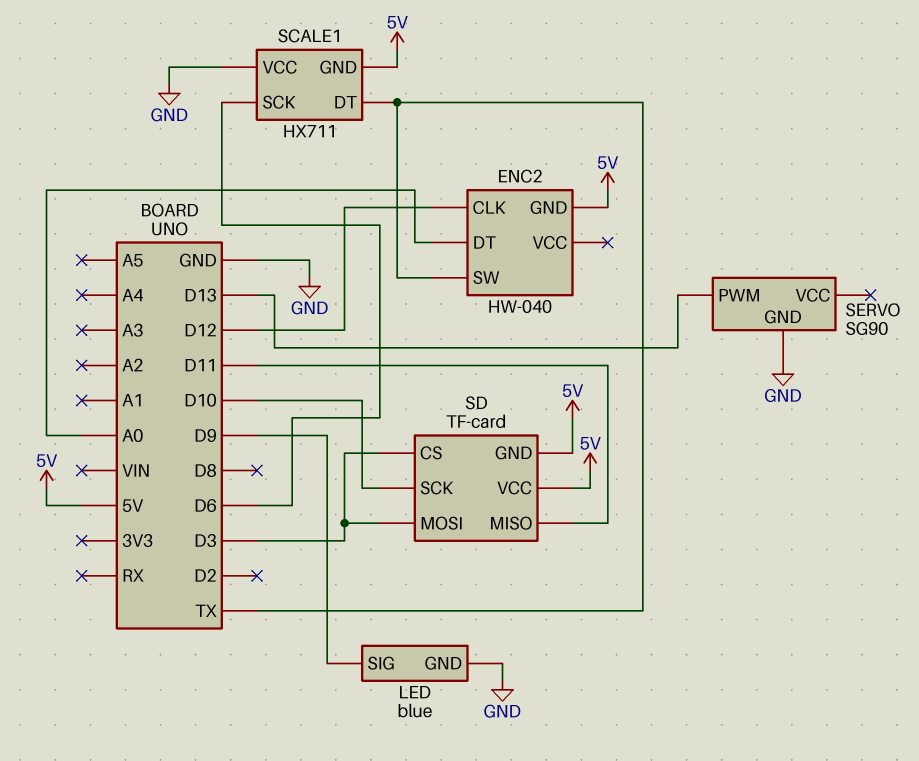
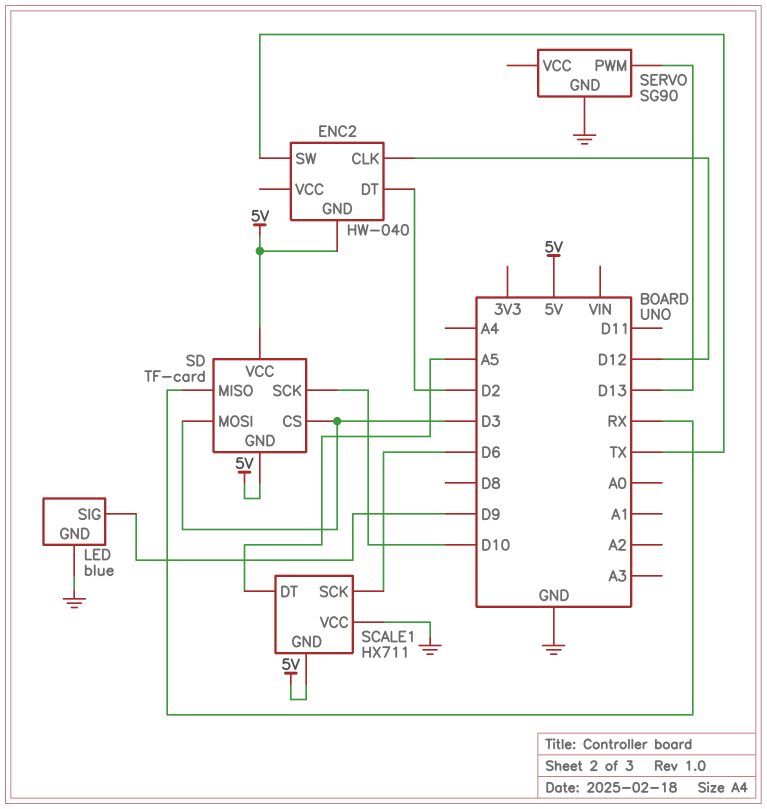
ENC2 pin DT: A0 -> D2
SCALE1 pin DT: TX -> A5
SD pin MISO: D11 -> RX

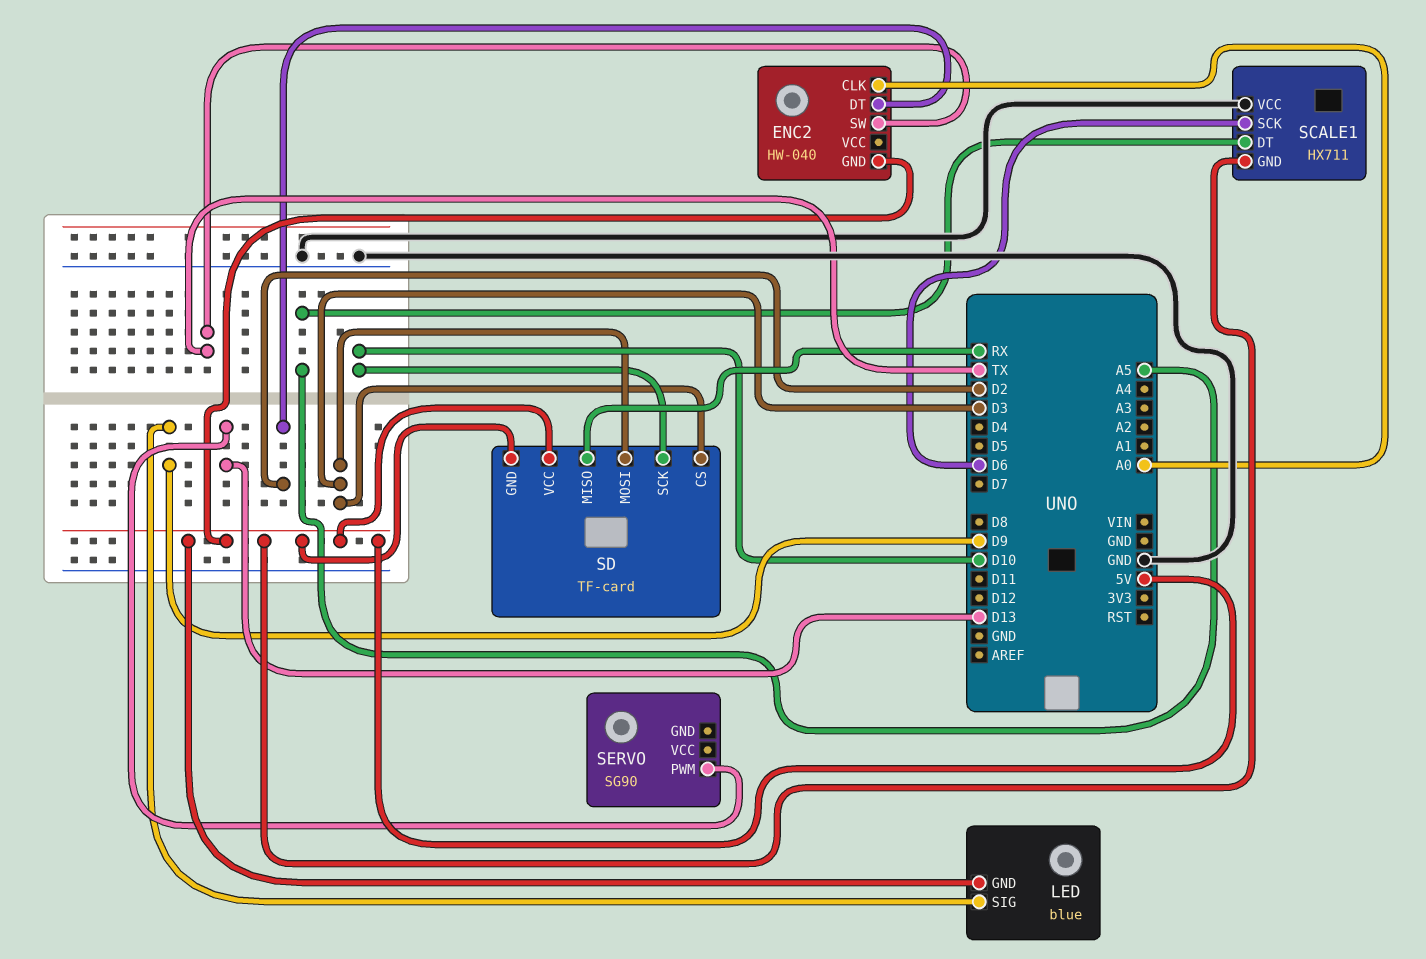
ENC2 pin CLK: D12 -> A0
LED pin GND: GND -> 5V
SERVO pin GND: GND -> none

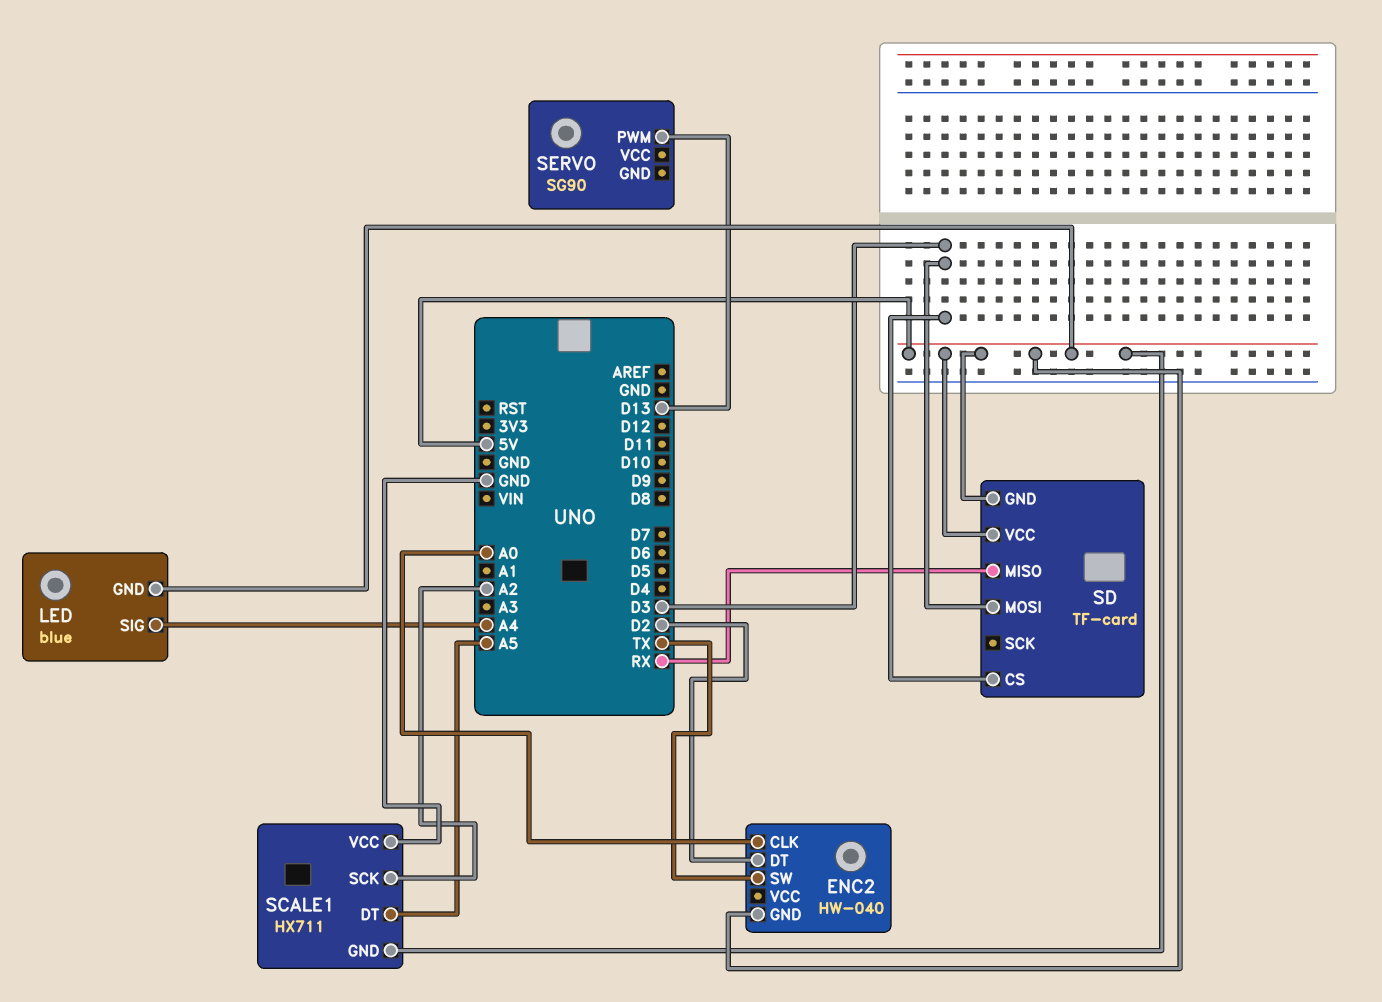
LED pin SIG: D9 -> A4
SCALE1 pin SCK: D6 -> A2
SD pin SCK: D10 -> none

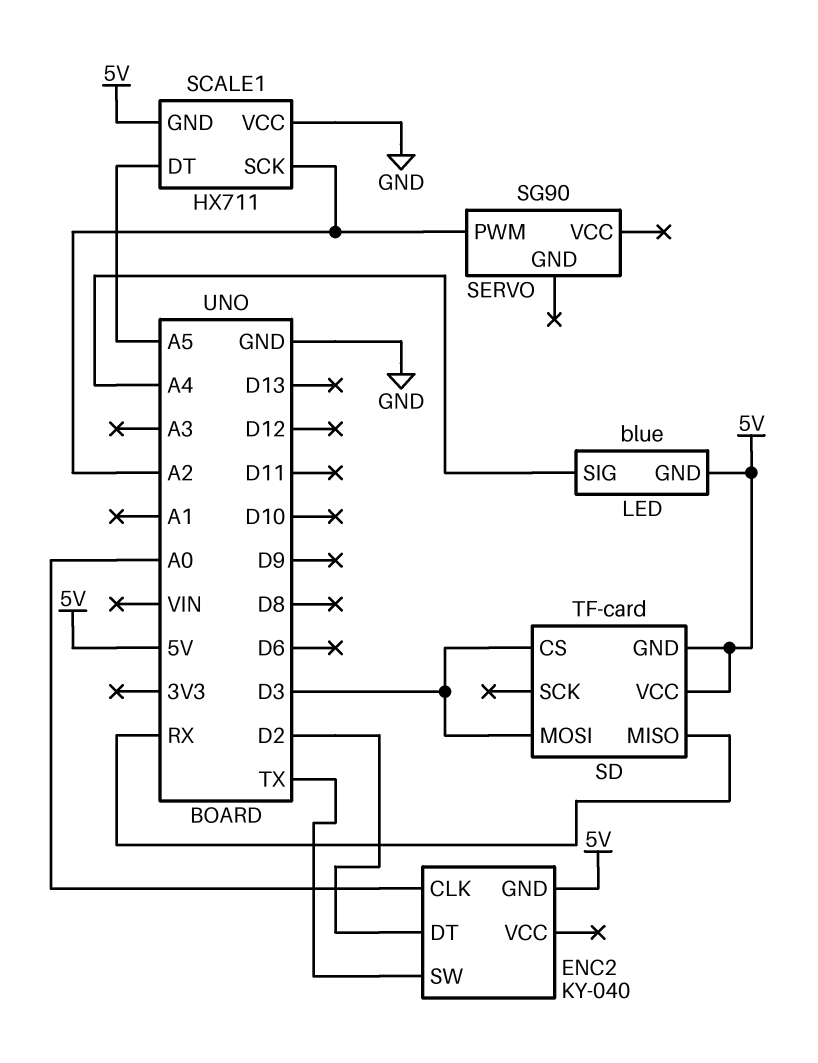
ENC2: HW-040 -> KY-040
SERVO pin PWM: D13 -> A2

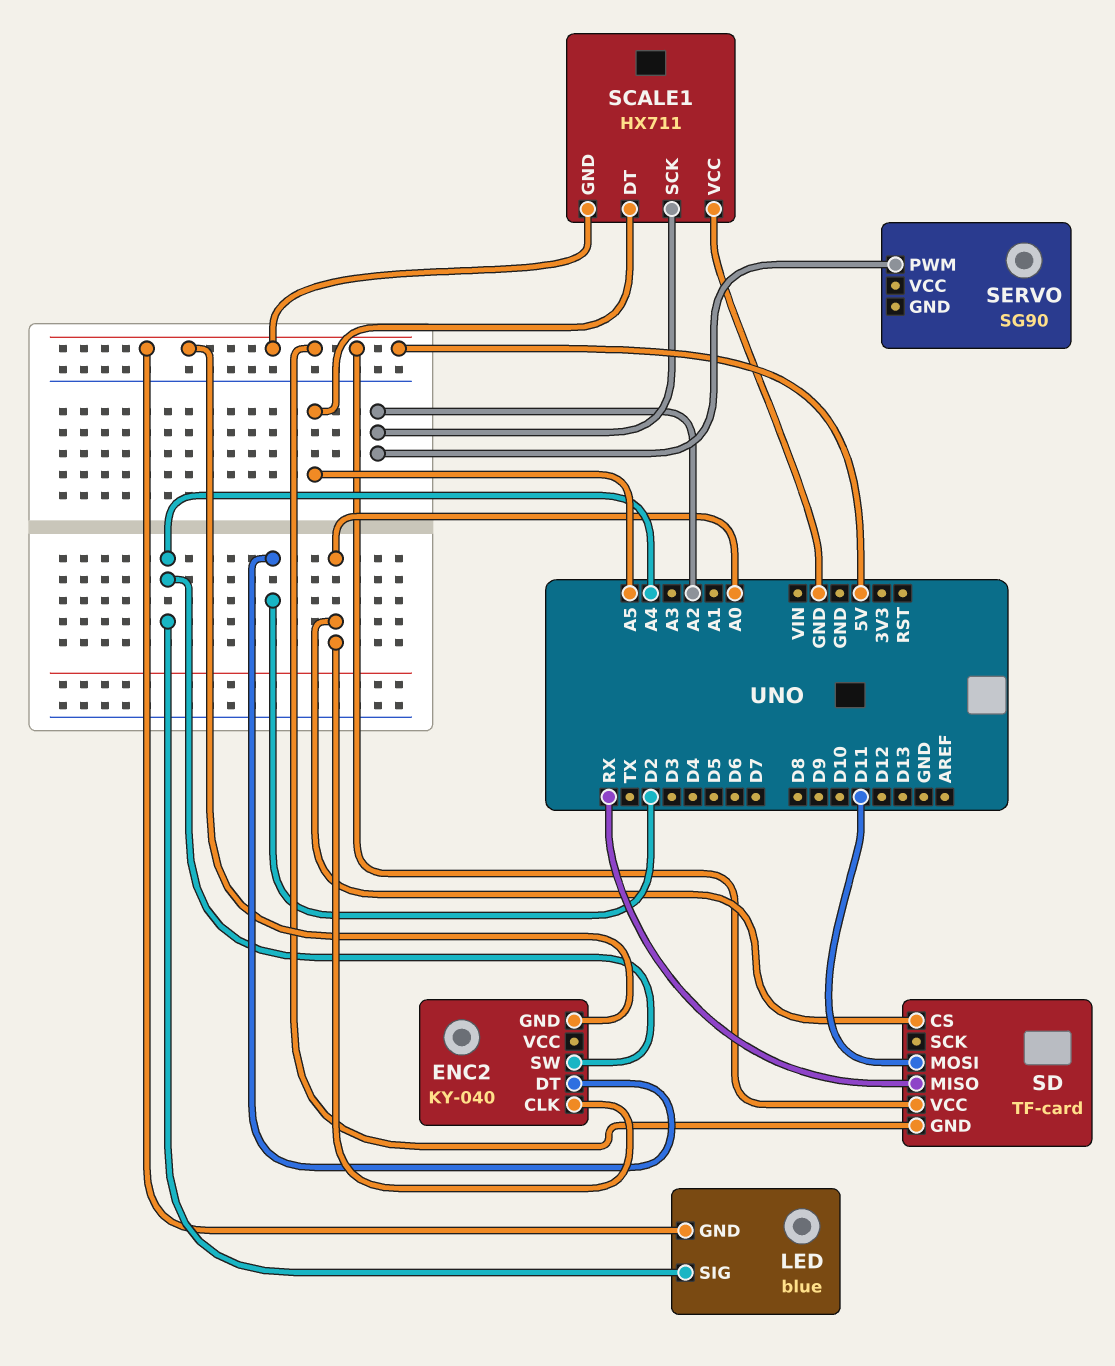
ENC2 pin SW: TX -> A4
SD pin CS: D3 -> A0
SD pin MOSI: D3 -> D11

